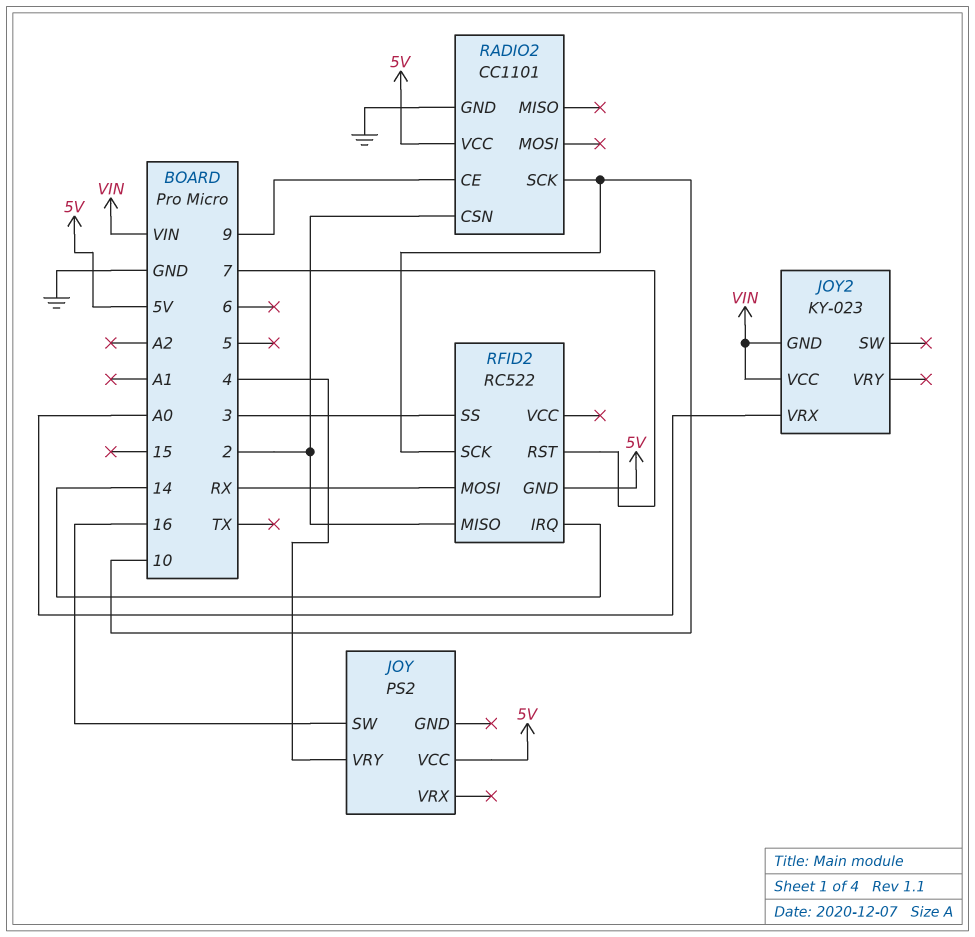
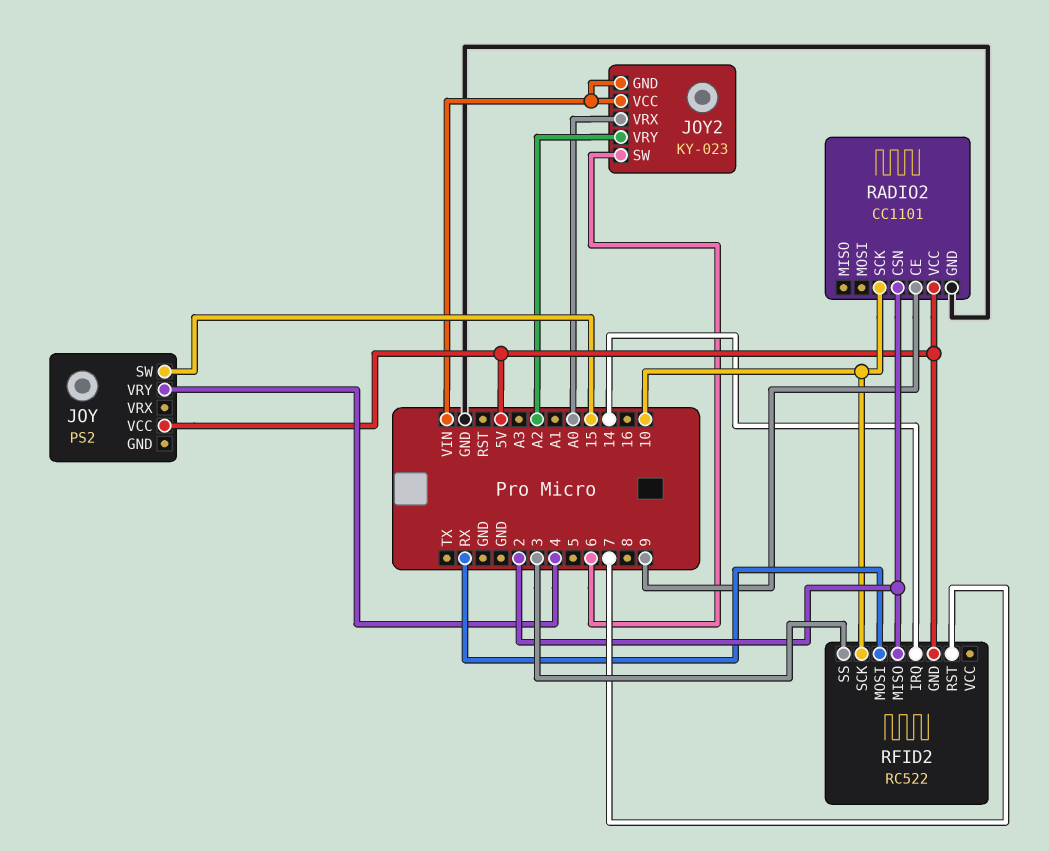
JOY pin SW: 16 -> 15
JOY2 pin SW: none -> 6
JOY2 pin VRY: none -> A2

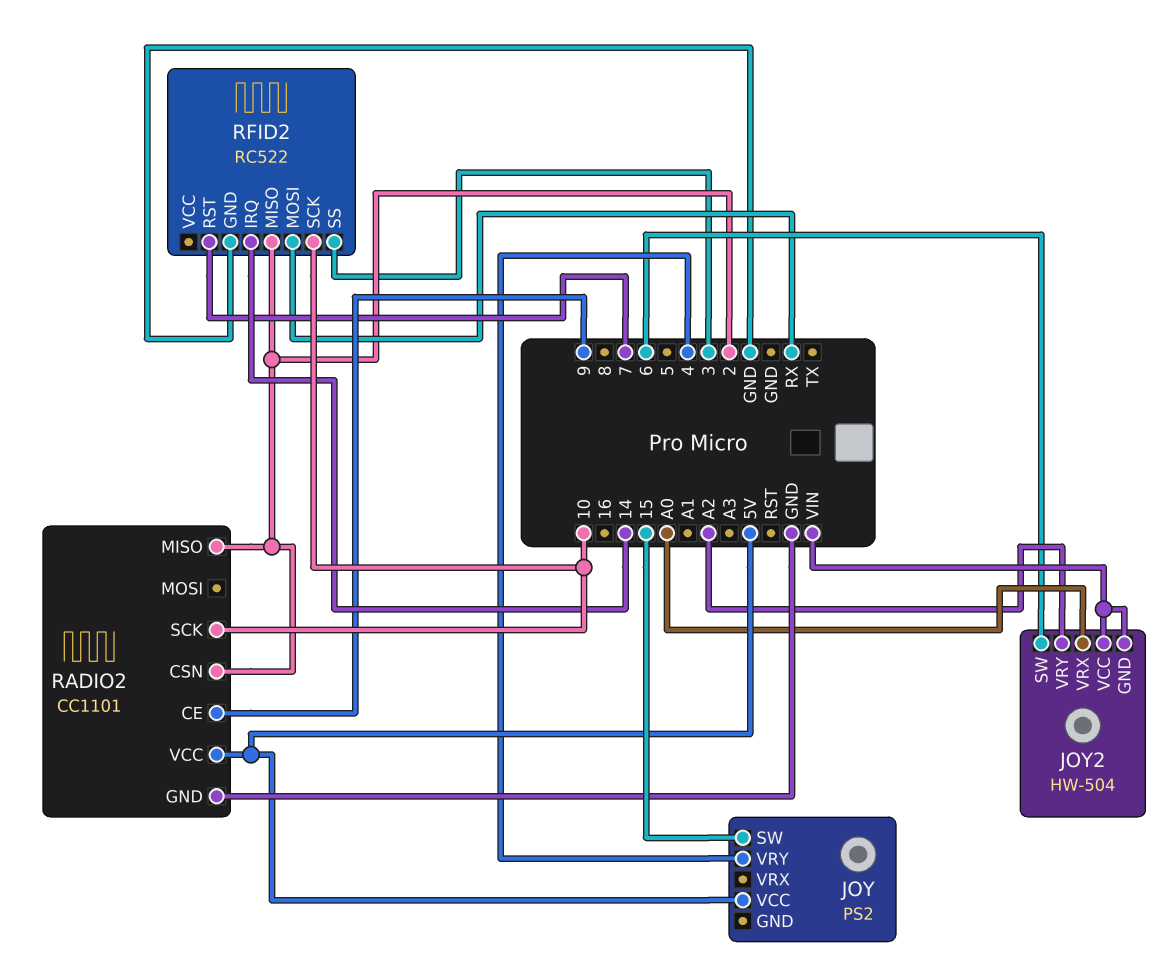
JOY2: KY-023 -> HW-504
RADIO2 pin MISO: none -> 2
RFID2 pin GND: 5V -> GND

